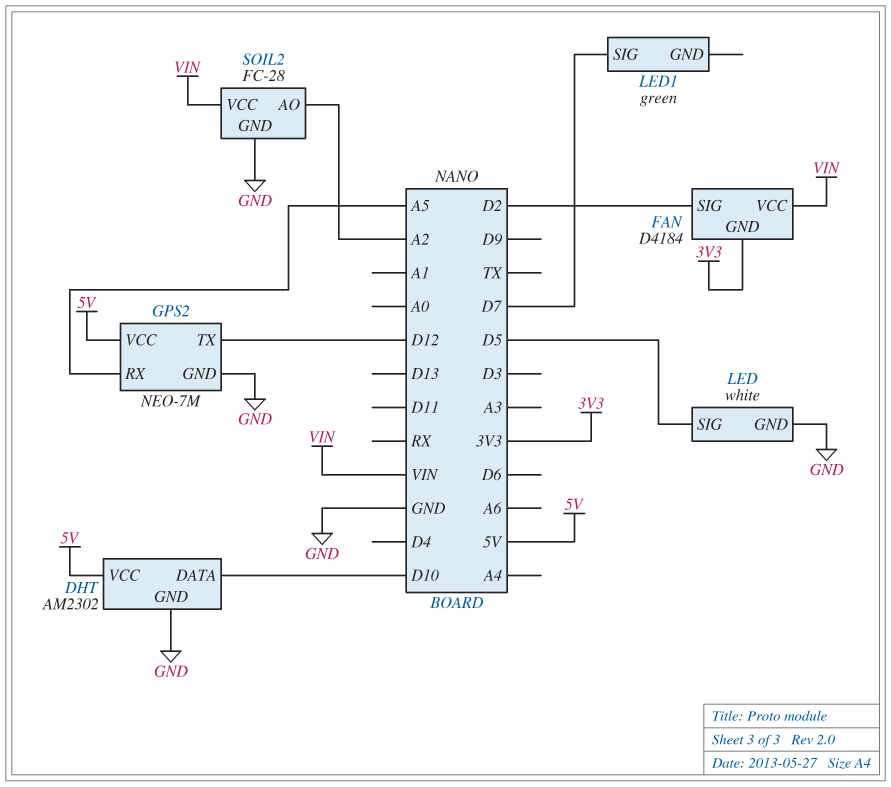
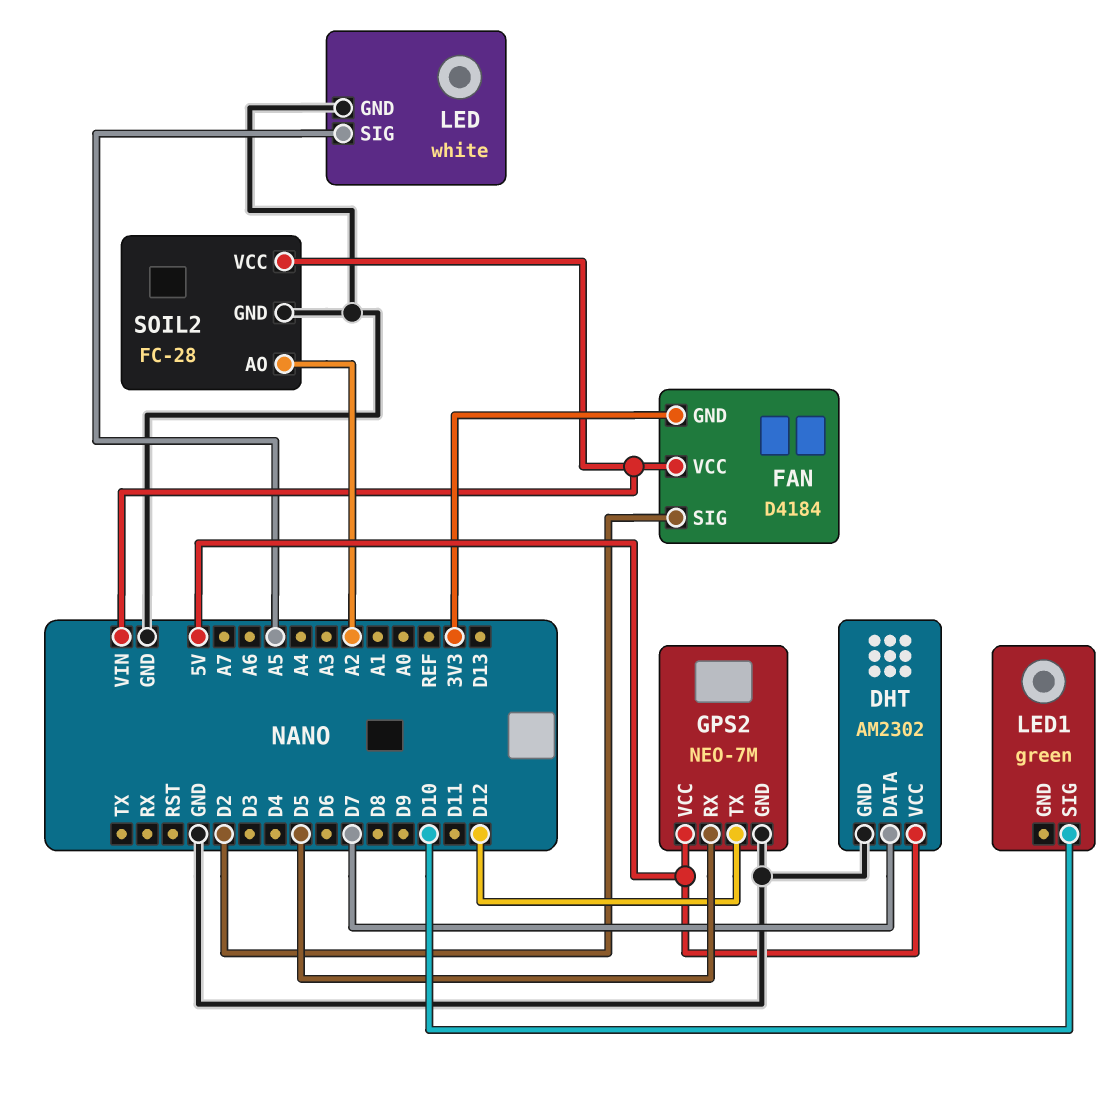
DHT pin DATA: D10 -> D7
GPS2 pin RX: A5 -> D5
LED pin SIG: D5 -> A5
LED1 pin SIG: D7 -> D10

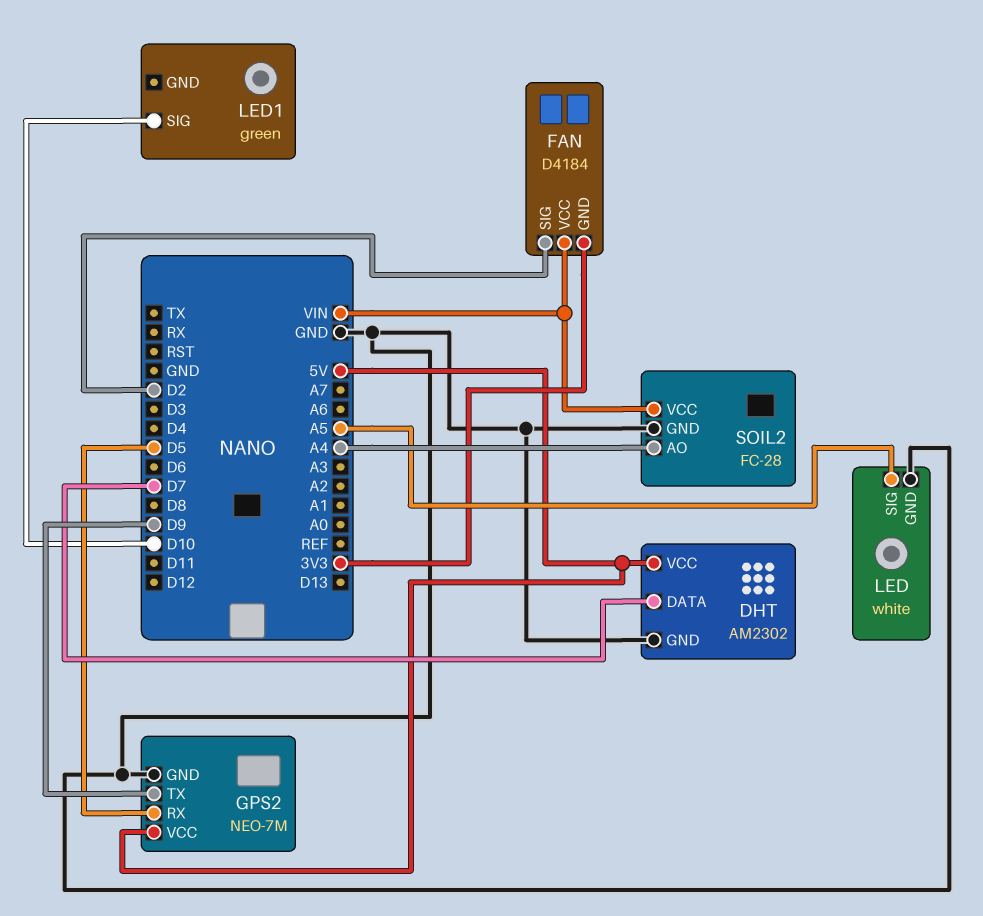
GPS2 pin TX: D12 -> D9
SOIL2 pin AO: A2 -> A4

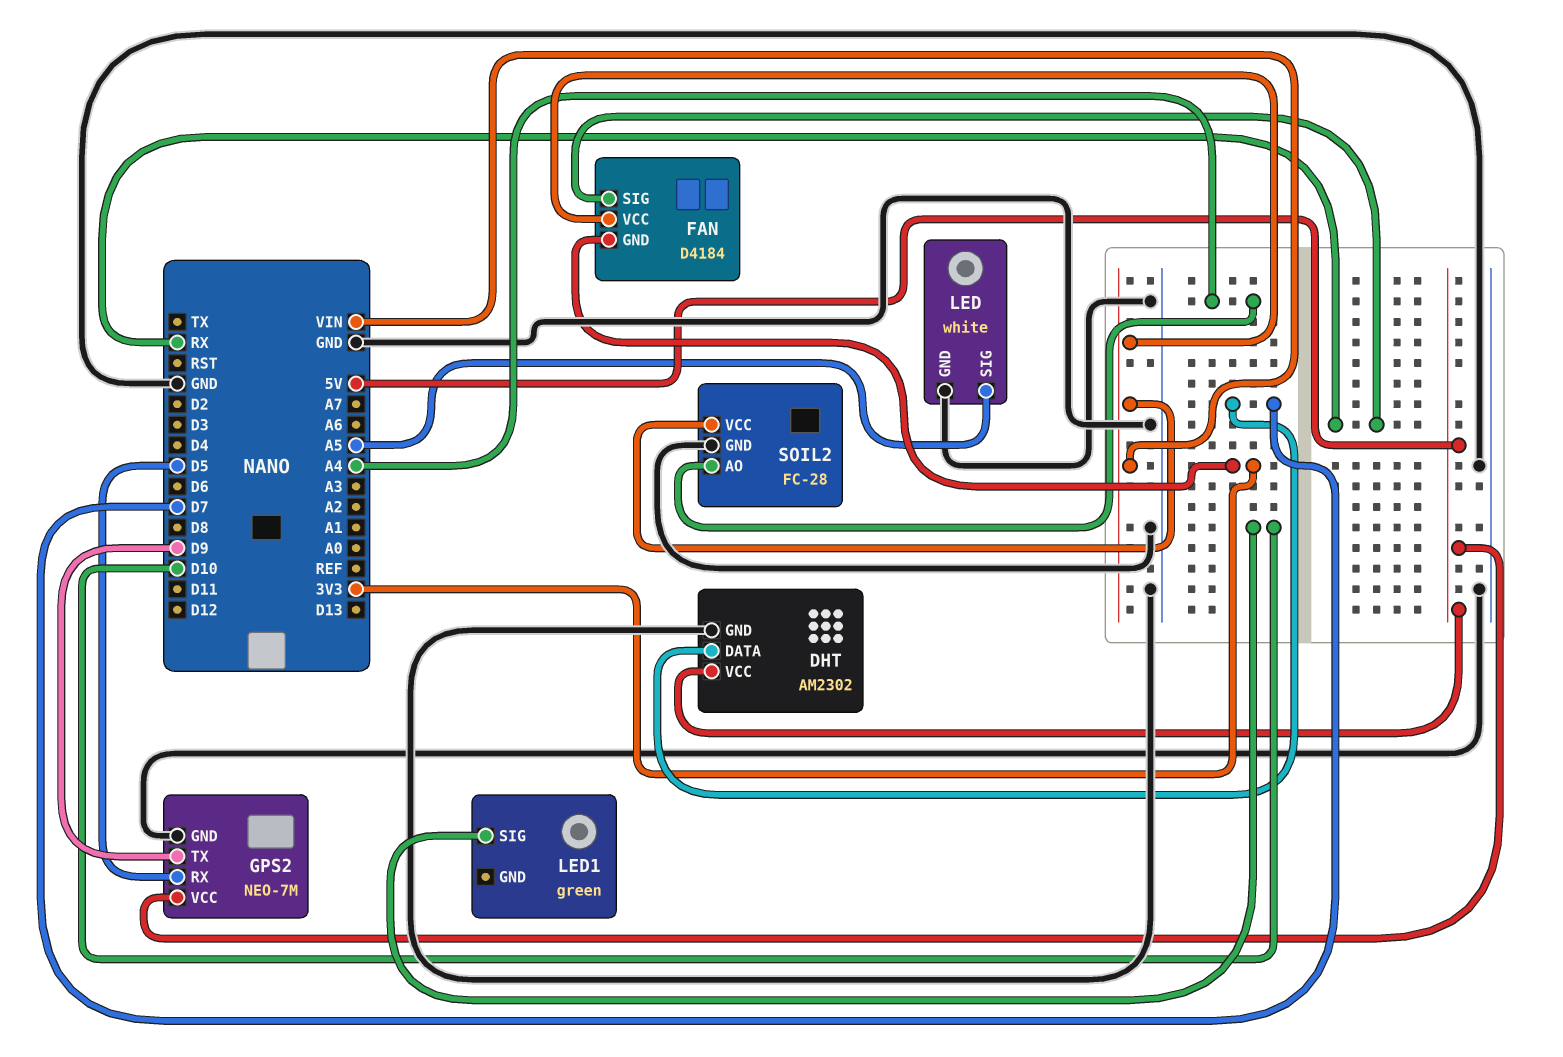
FAN pin SIG: D2 -> RX

